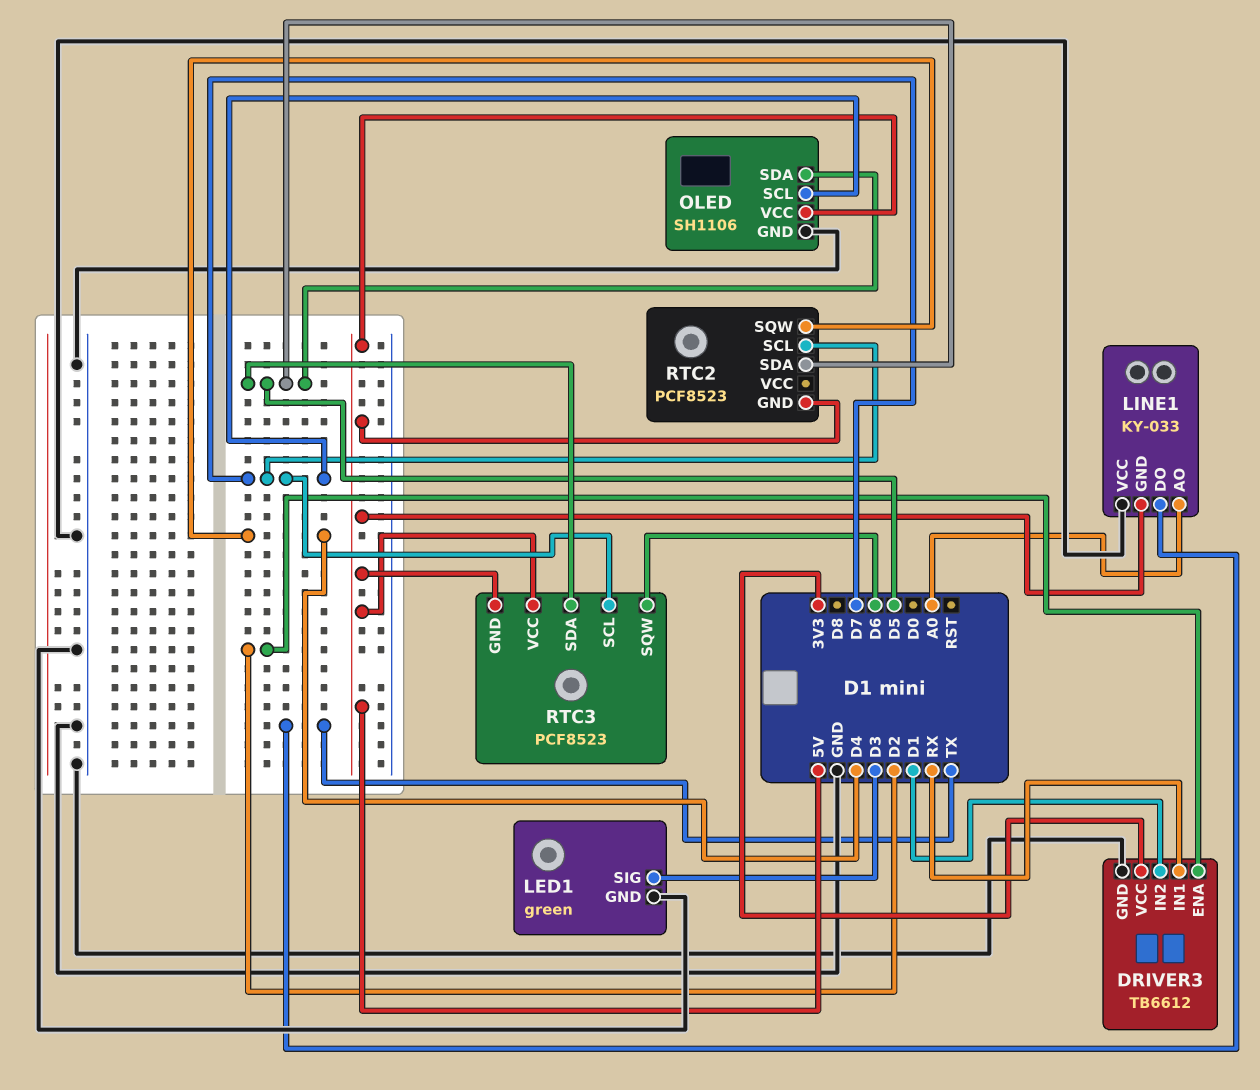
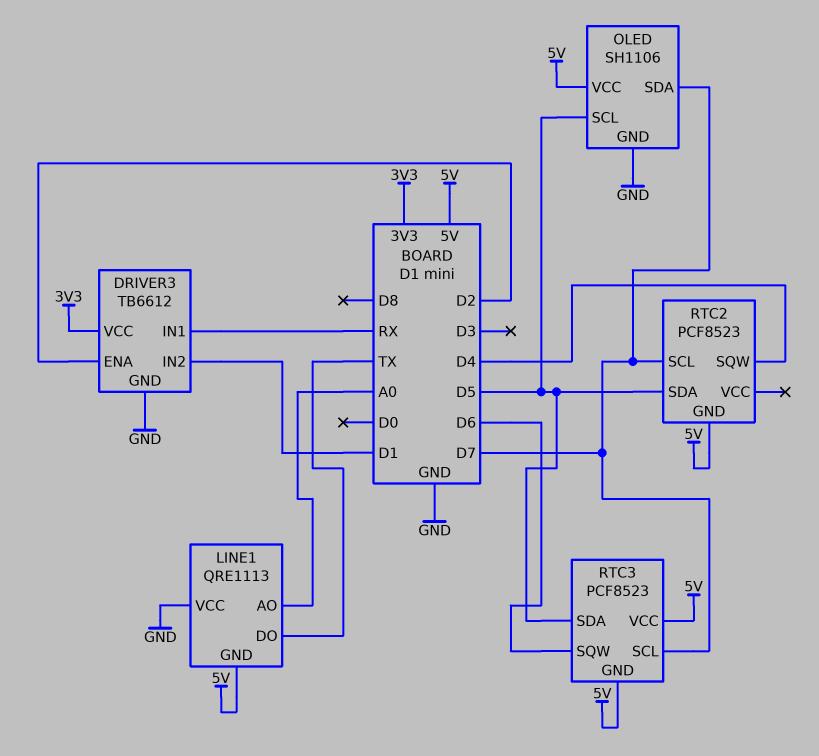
LED1: green -> none
LED1 pin GND: GND -> none
LED1 pin SIG: D3 -> none
LINE1: KY-033 -> QRE1113
OLED pin SCL: D7 -> D5
OLED pin SDA: D5 -> D7

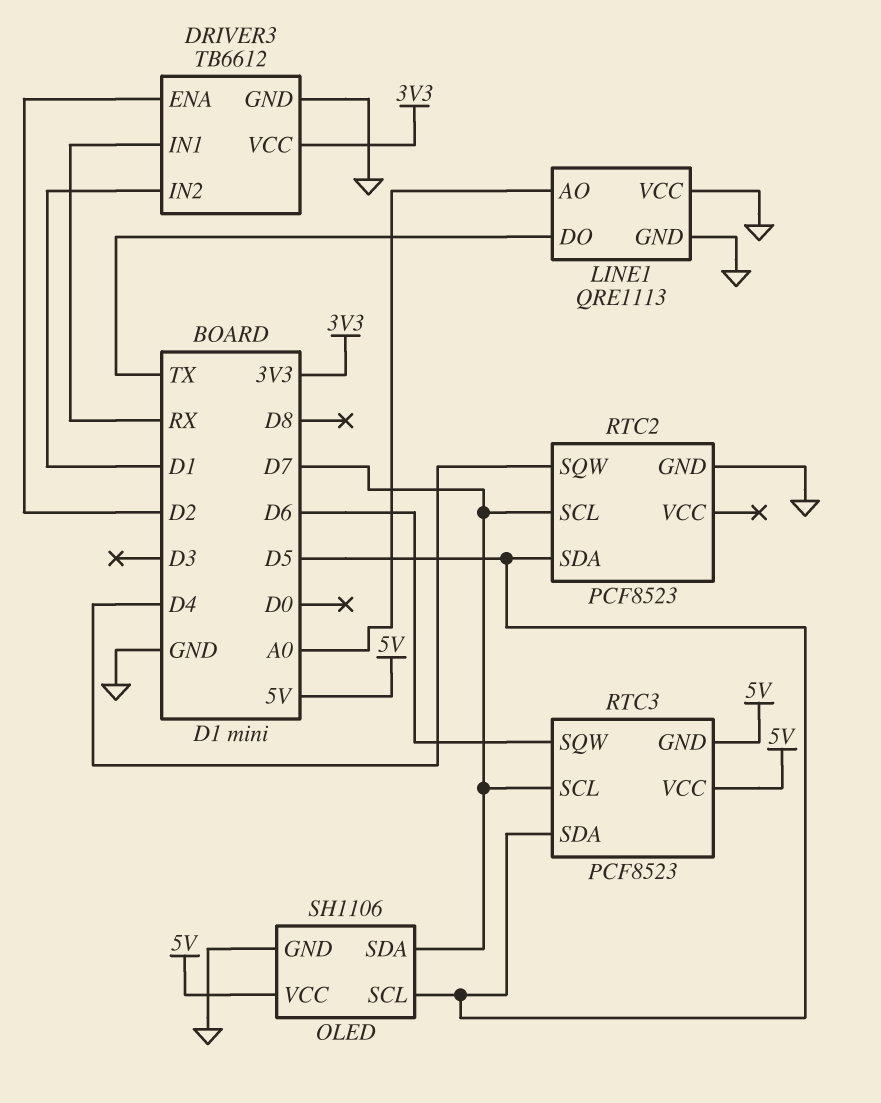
LINE1 pin GND: 5V -> GND
RTC2 pin GND: 5V -> GND

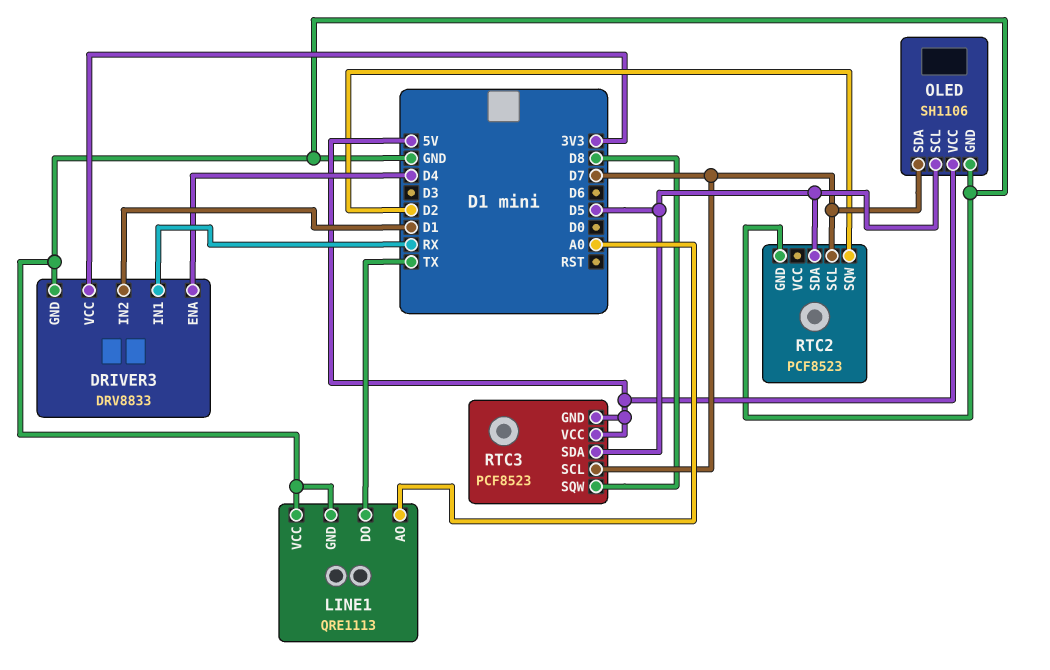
DRIVER3: TB6612 -> DRV8833
DRIVER3 pin ENA: D2 -> D4
RTC2 pin SQW: D4 -> D2
RTC3 pin SQW: D6 -> D8

